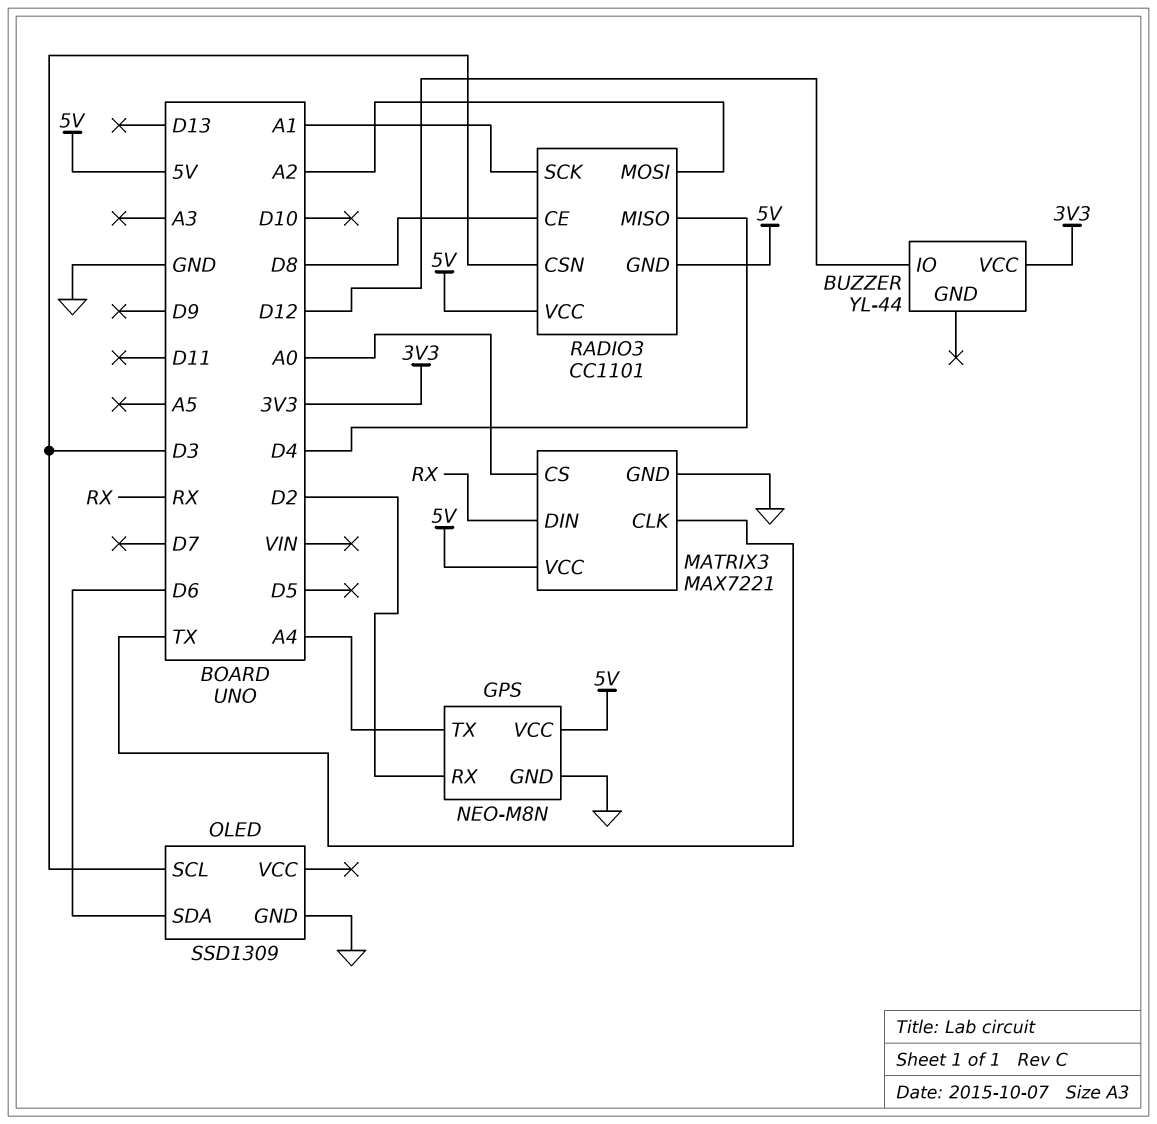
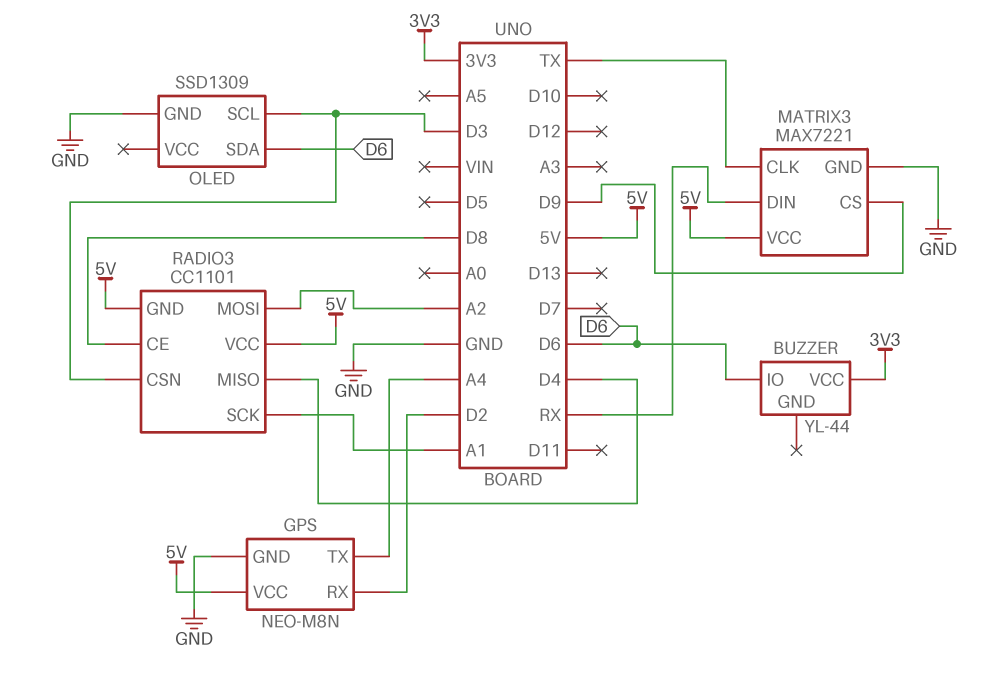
BUZZER pin IO: D12 -> D6
MATRIX3 pin CS: A0 -> D9

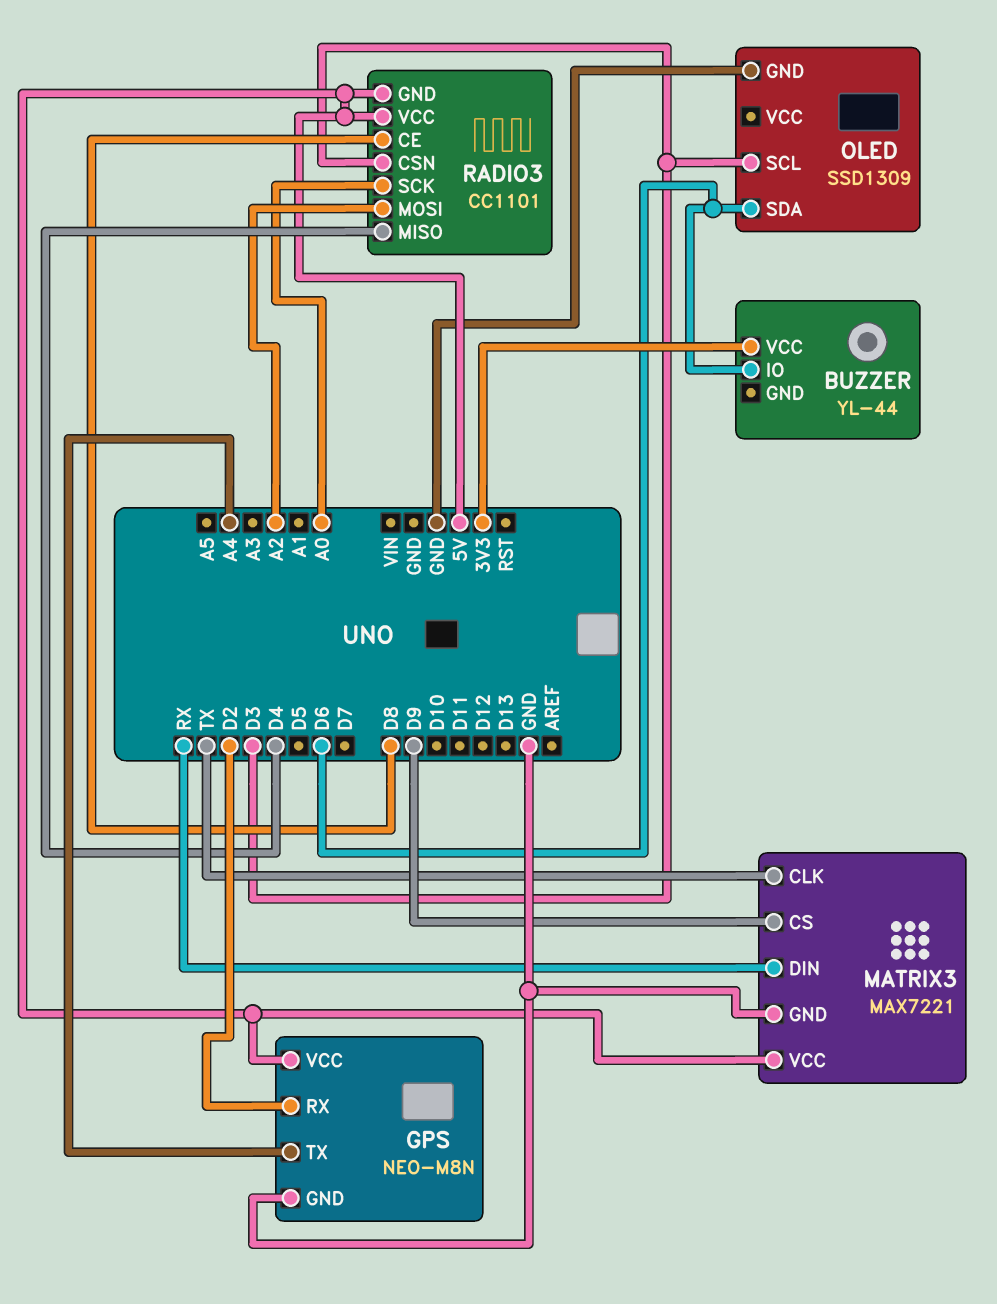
RADIO3 pin SCK: A1 -> A0

